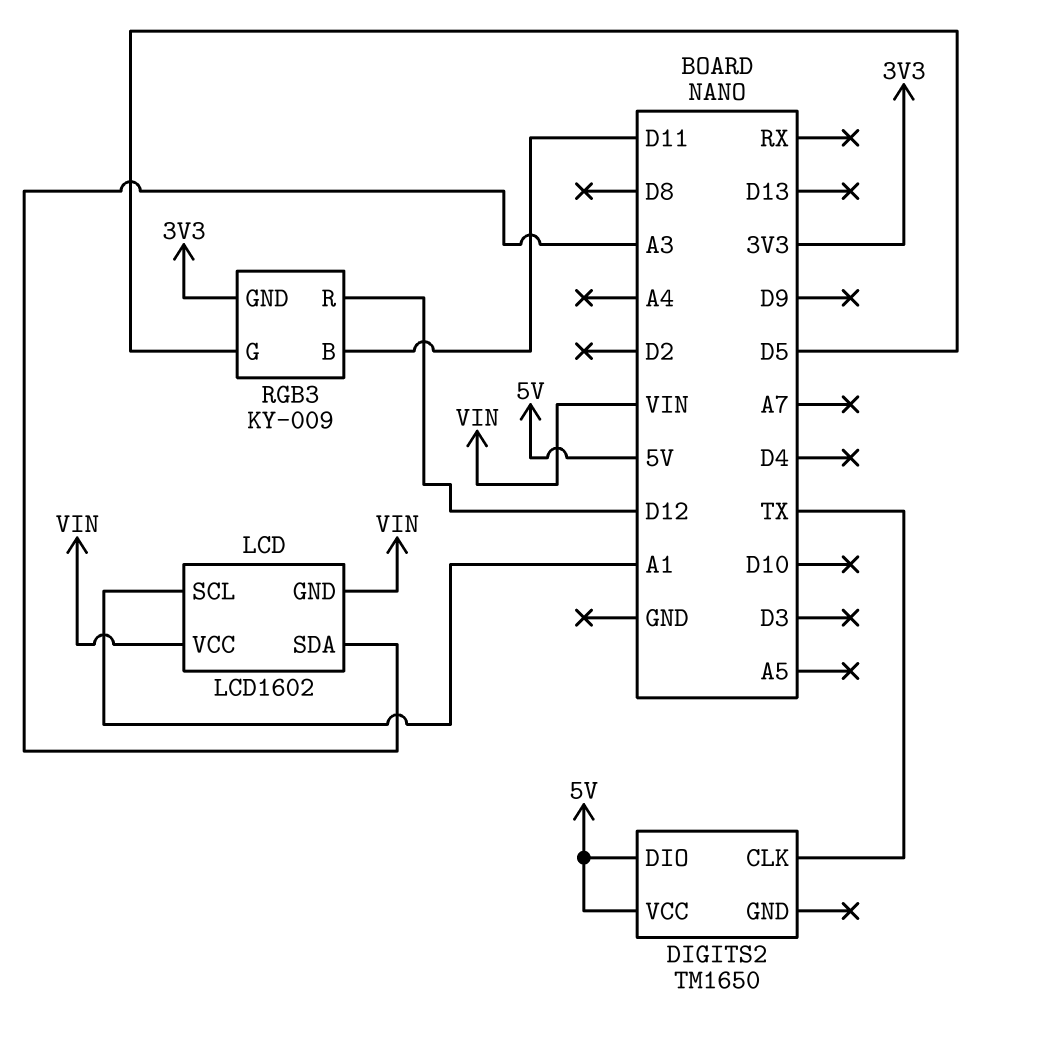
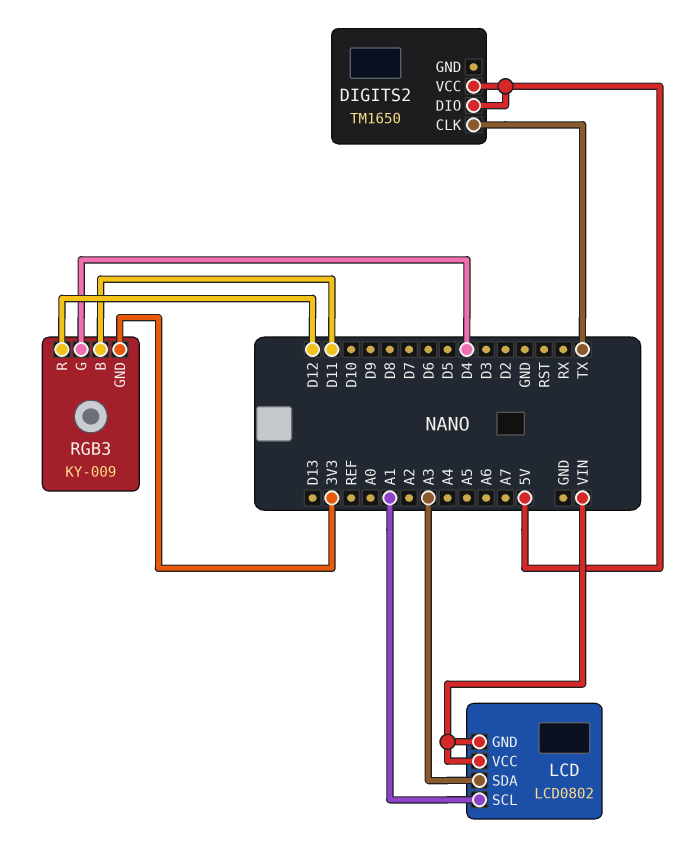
LCD: LCD1602 -> LCD0802
RGB3 pin G: D5 -> D4

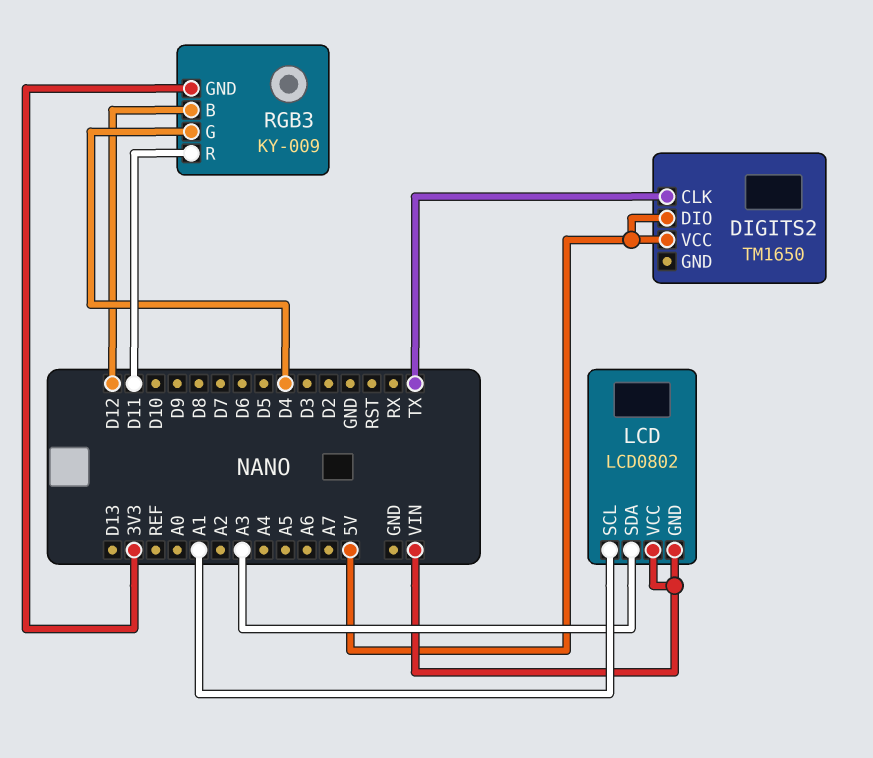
RGB3 pin B: D11 -> D12
RGB3 pin R: D12 -> D11

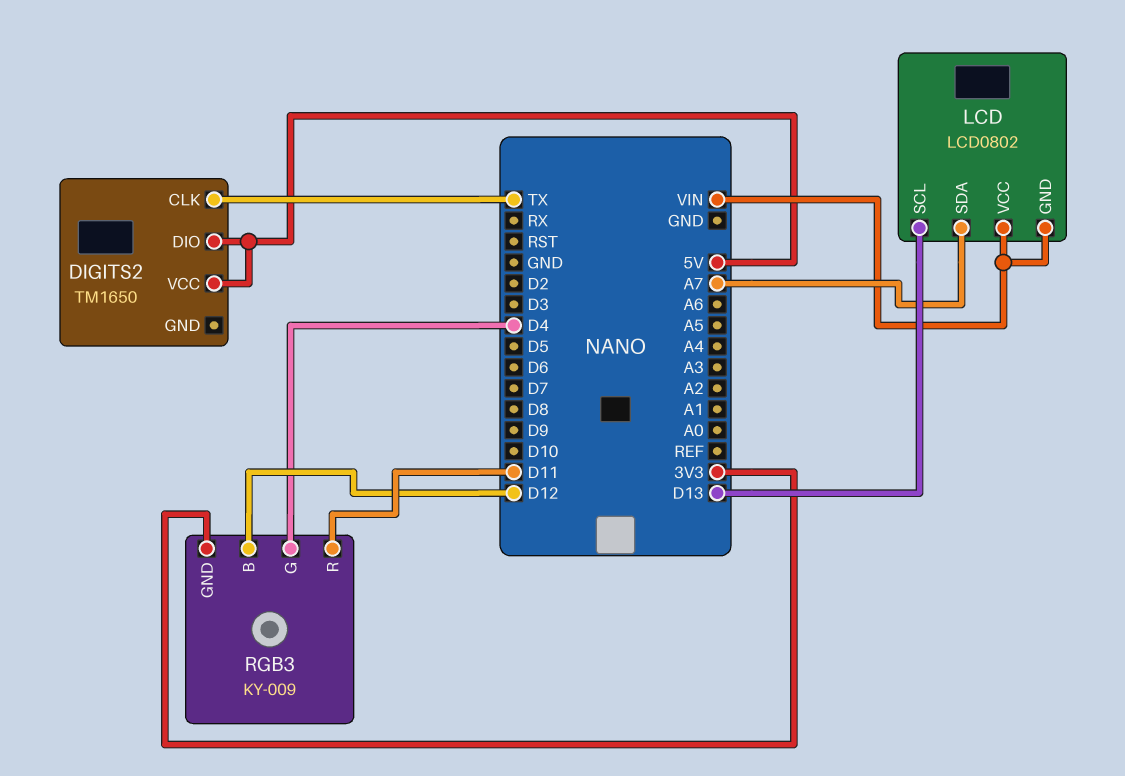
LCD pin SCL: A1 -> D13
LCD pin SDA: A3 -> A7

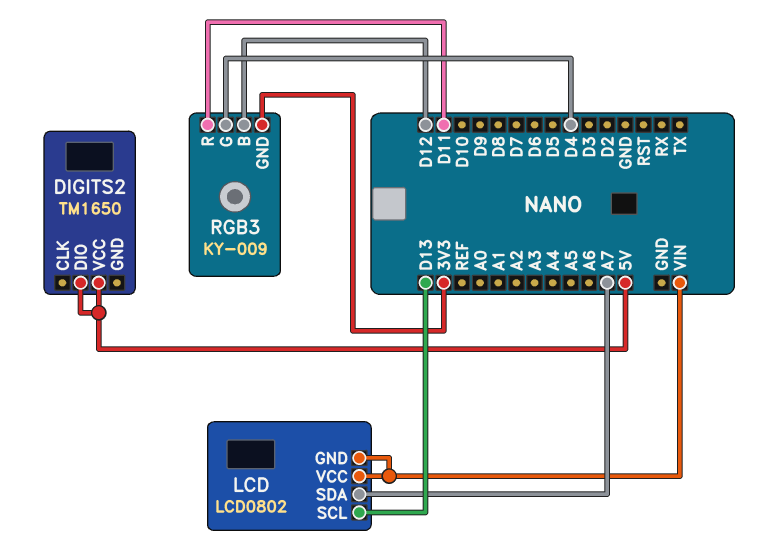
DIGITS2 pin CLK: TX -> none

